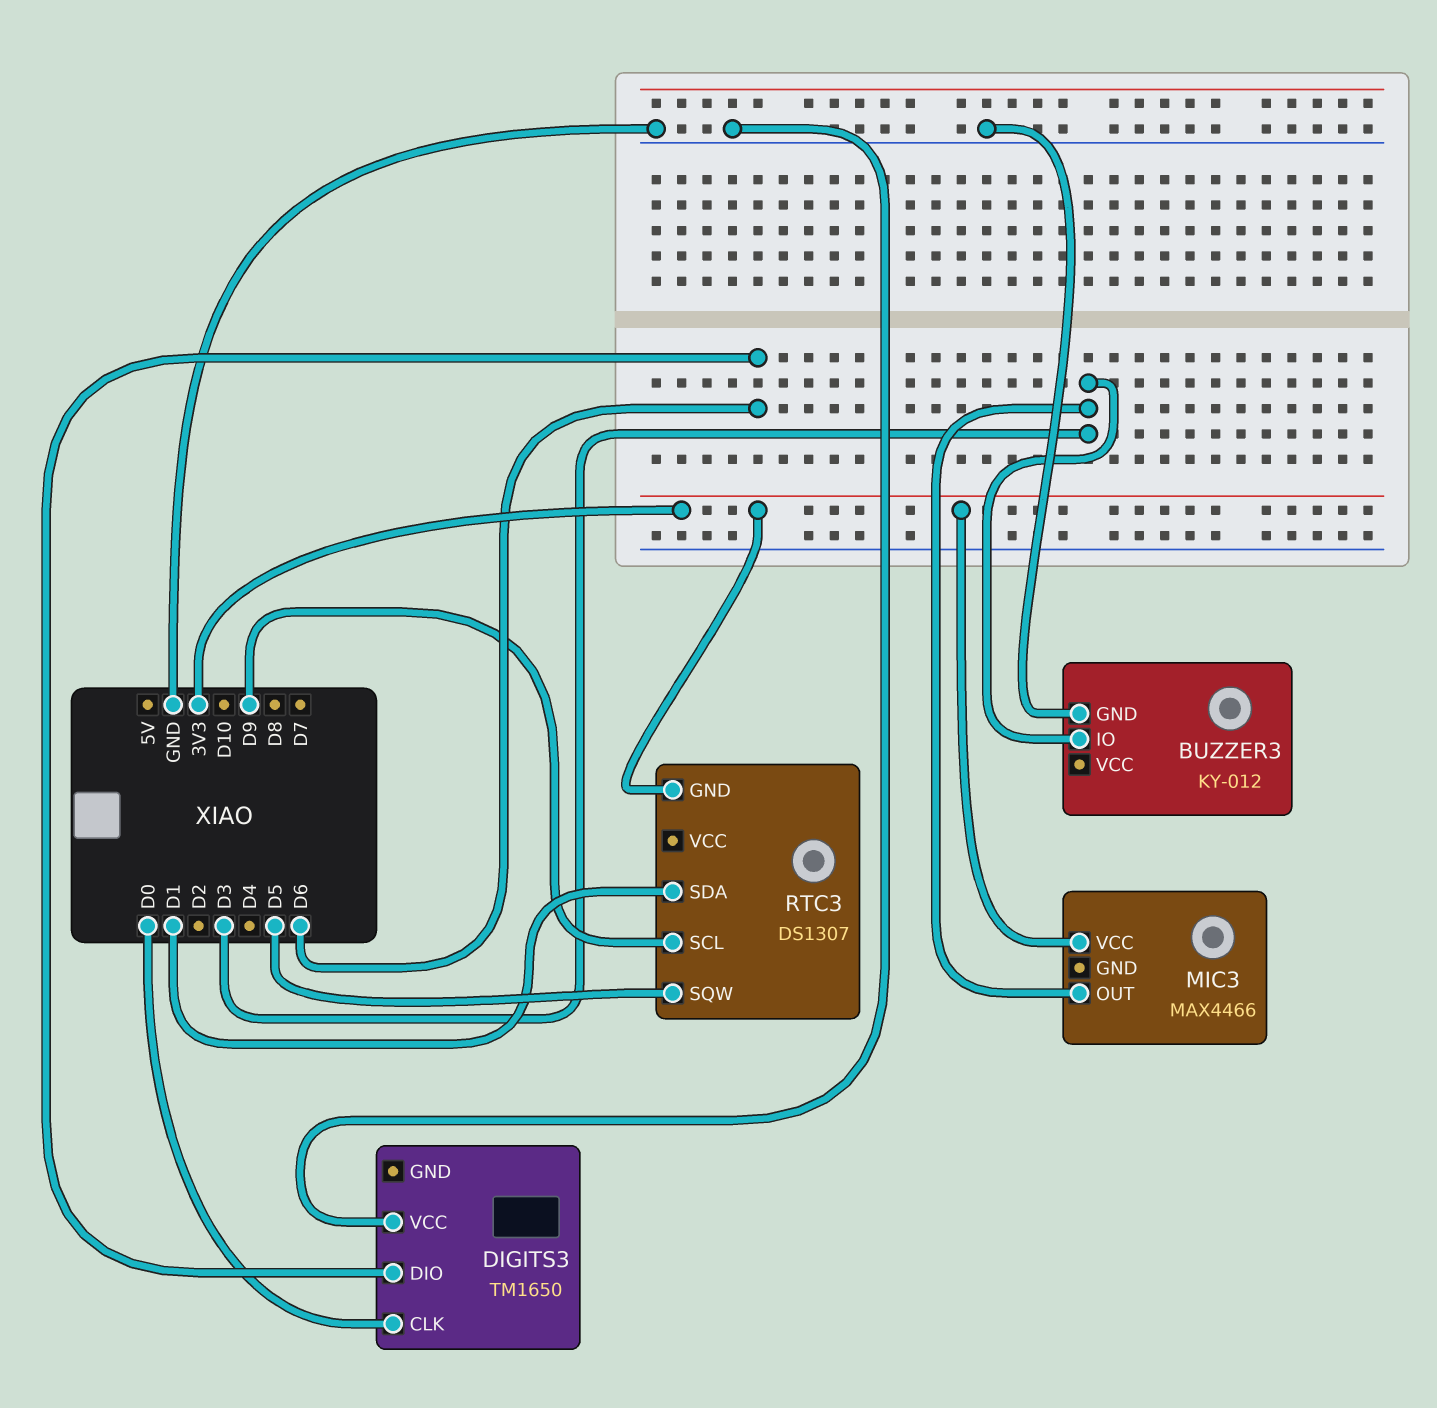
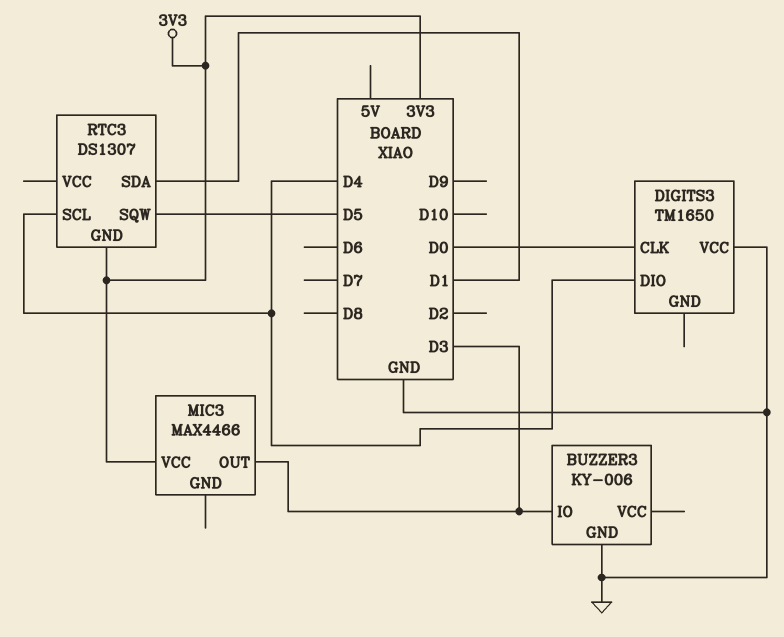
BUZZER3: KY-012 -> KY-006
DIGITS3 pin DIO: D6 -> D4
RTC3 pin SCL: D9 -> D4

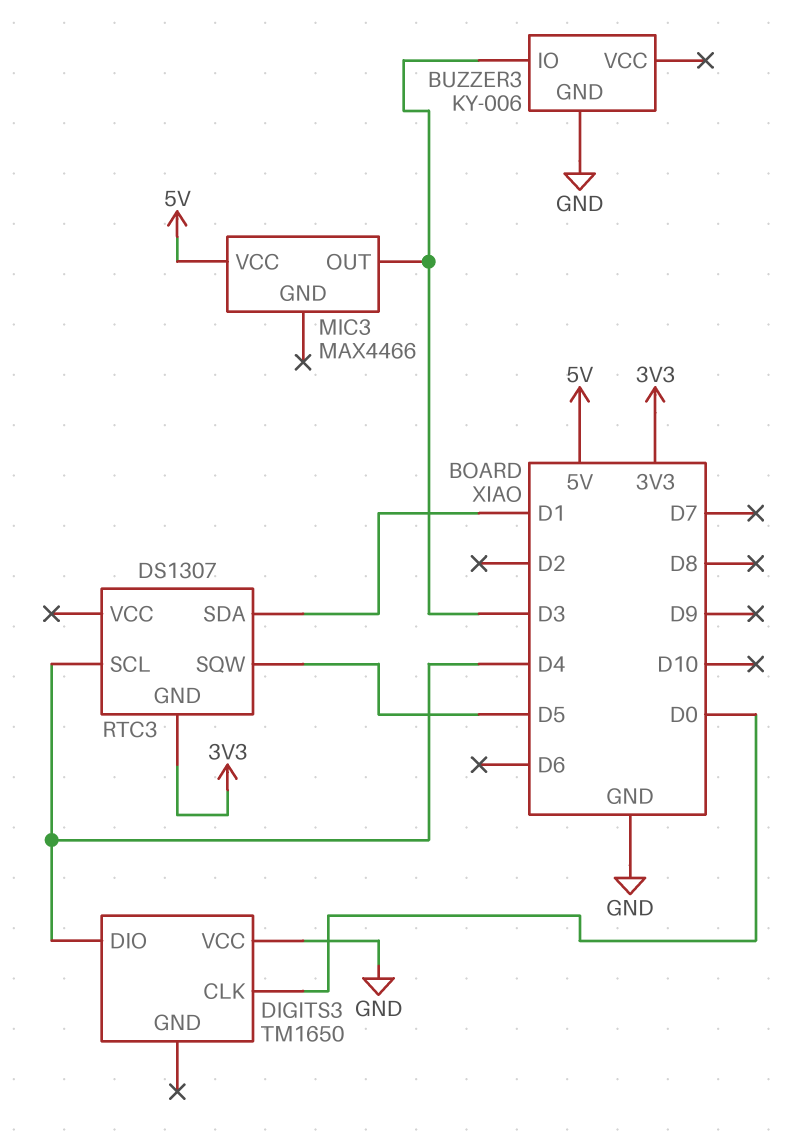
MIC3 pin VCC: 3V3 -> 5V

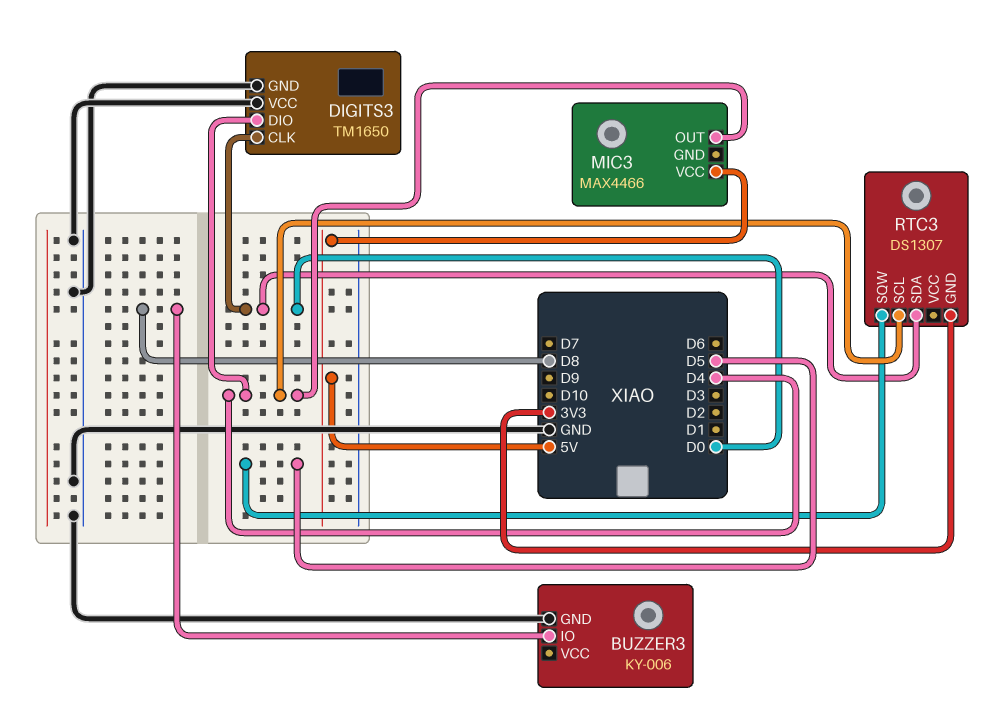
BUZZER3 pin IO: D3 -> D8
DIGITS3 pin GND: none -> GND
MIC3 pin OUT: D3 -> D4
RTC3 pin SDA: D1 -> D0

